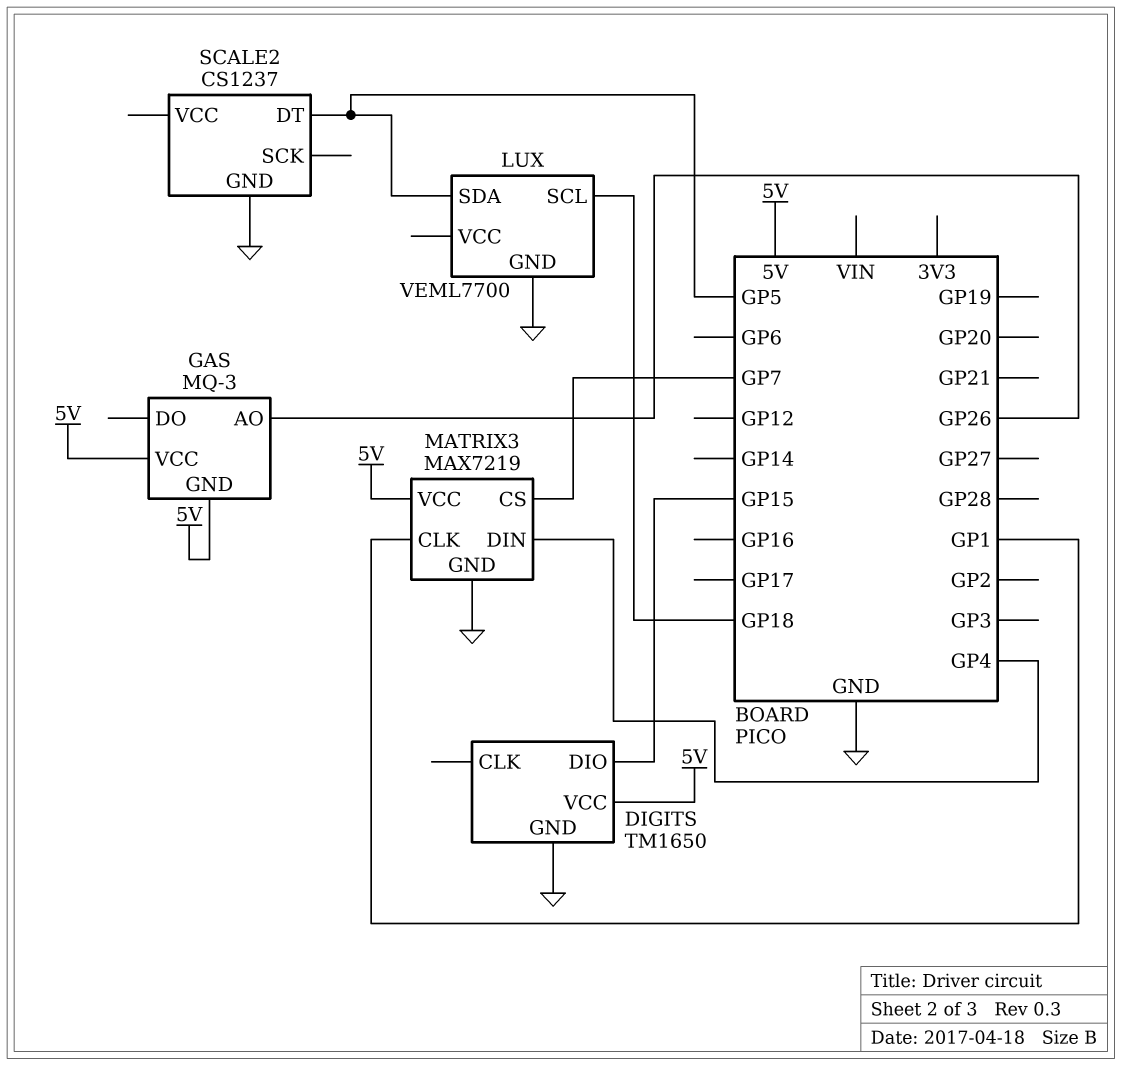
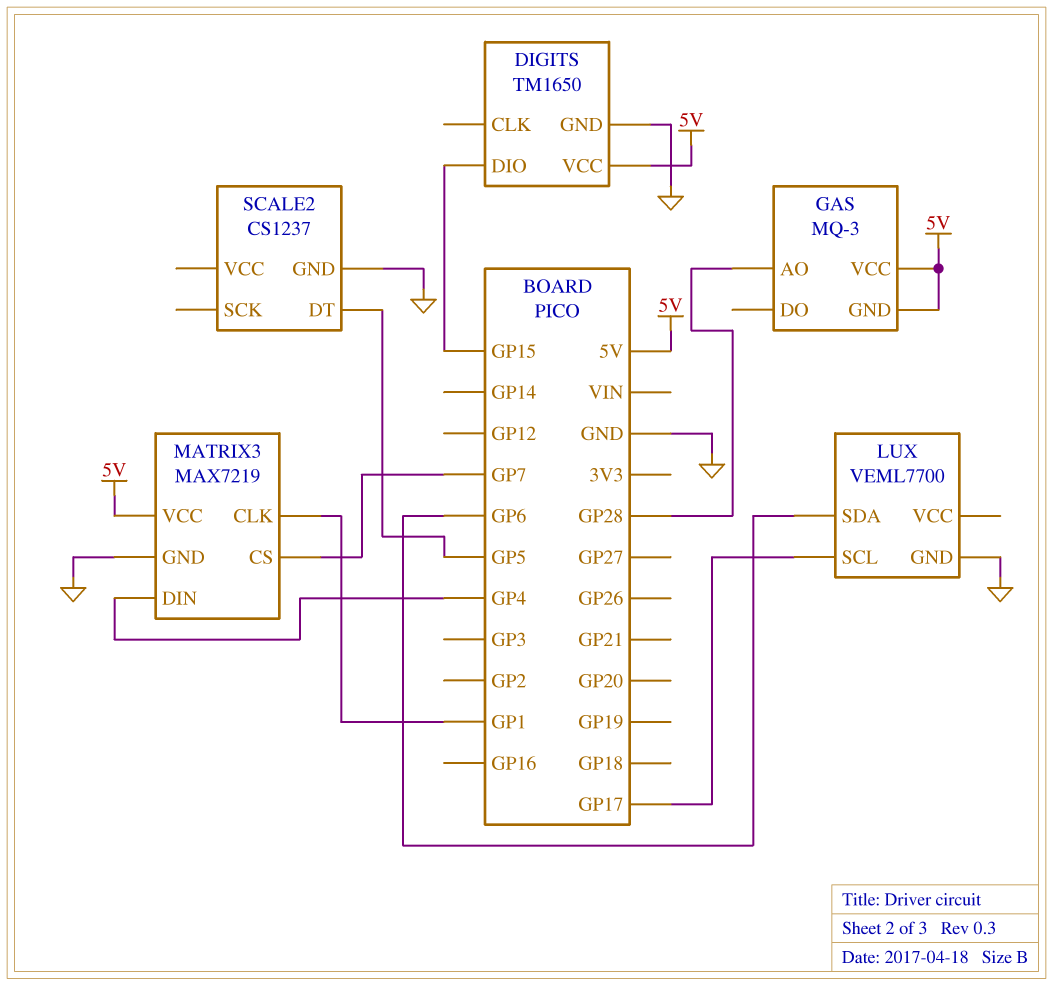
GAS pin AO: GP26 -> GP28
LUX pin SCL: GP18 -> GP17
LUX pin SDA: GP5 -> GP6

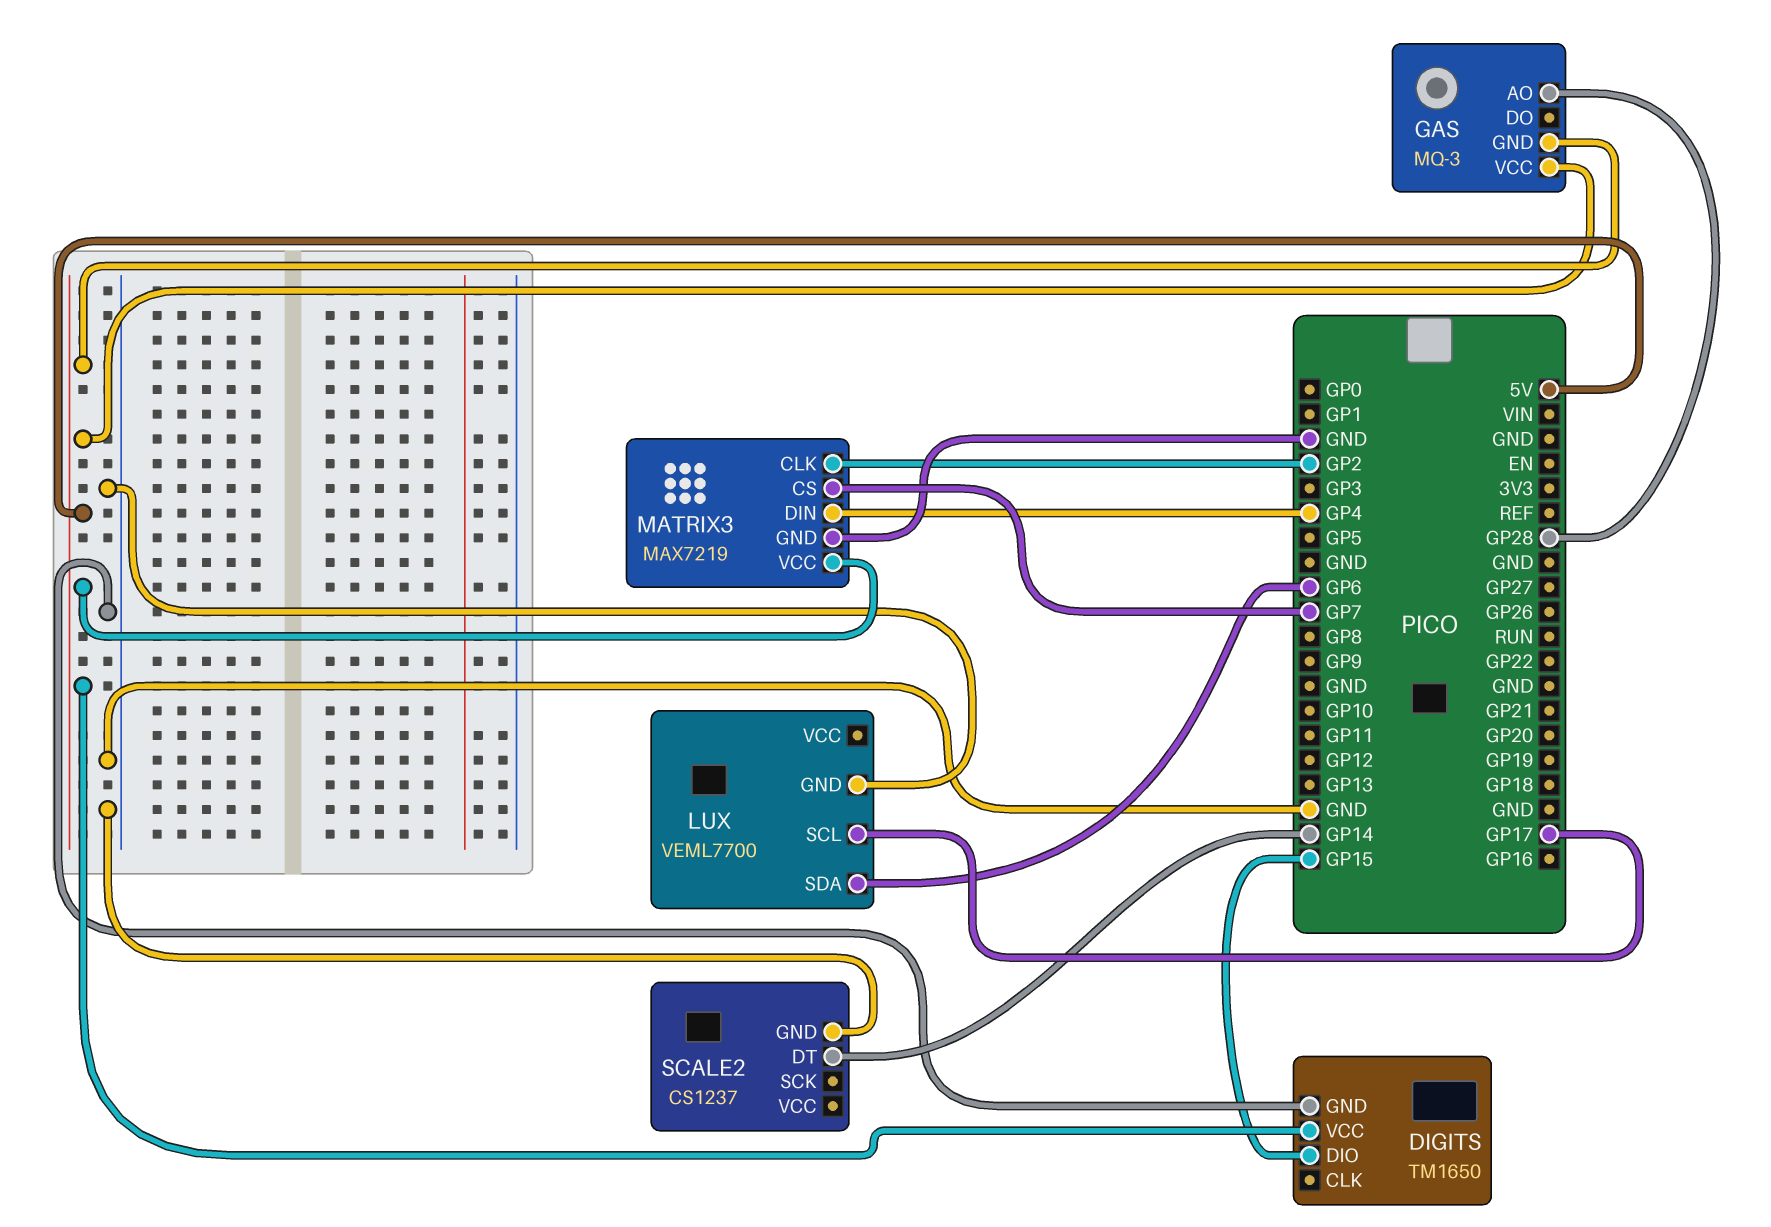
MATRIX3 pin CLK: GP1 -> GP2
SCALE2 pin DT: GP5 -> GP14

